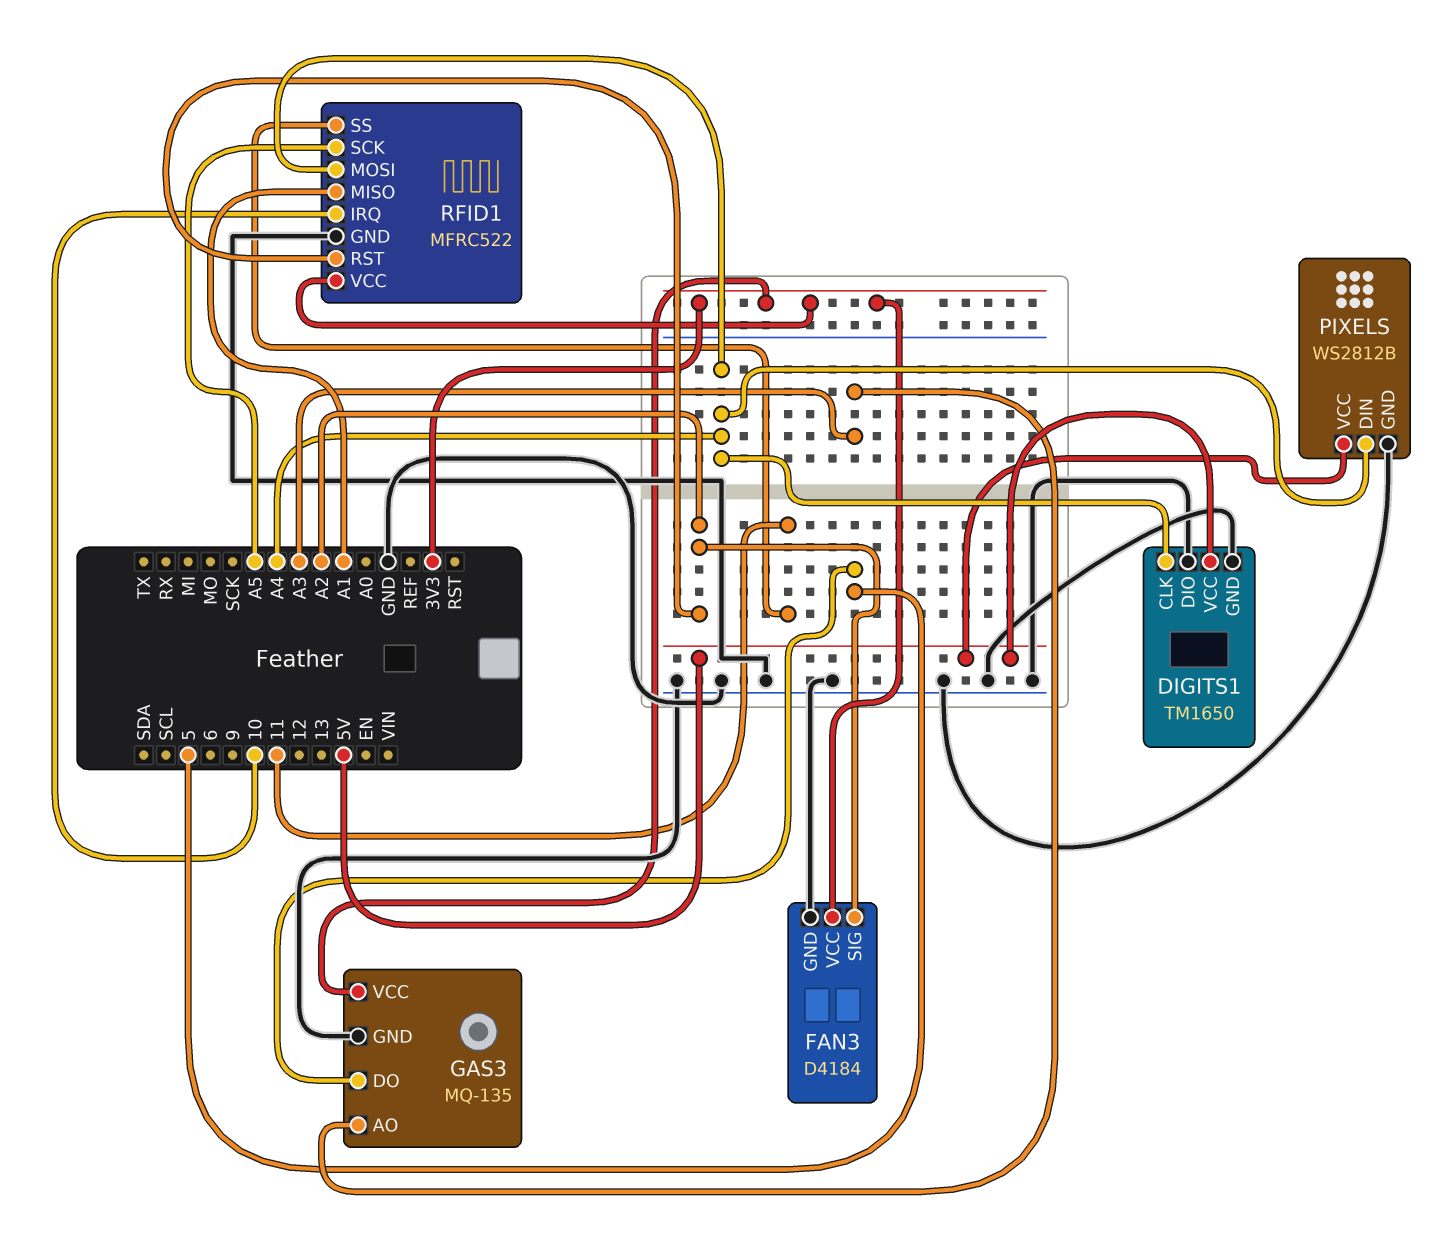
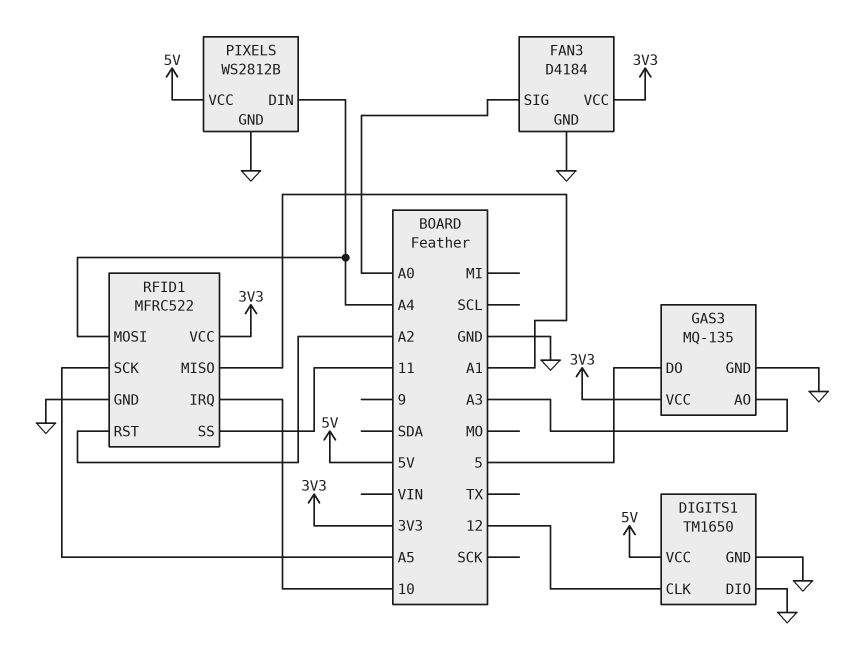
DIGITS1 pin CLK: A4 -> 12
FAN3 pin SIG: A2 -> A0

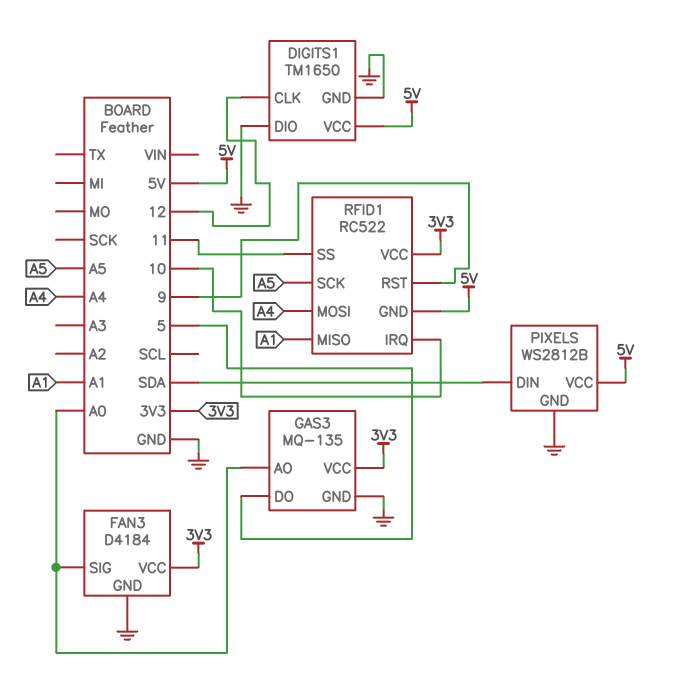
GAS3 pin AO: A3 -> A0
PIXELS pin DIN: A4 -> SDA
RFID1: MFRC522 -> RC522
RFID1 pin GND: GND -> 5V
RFID1 pin RST: A2 -> 9

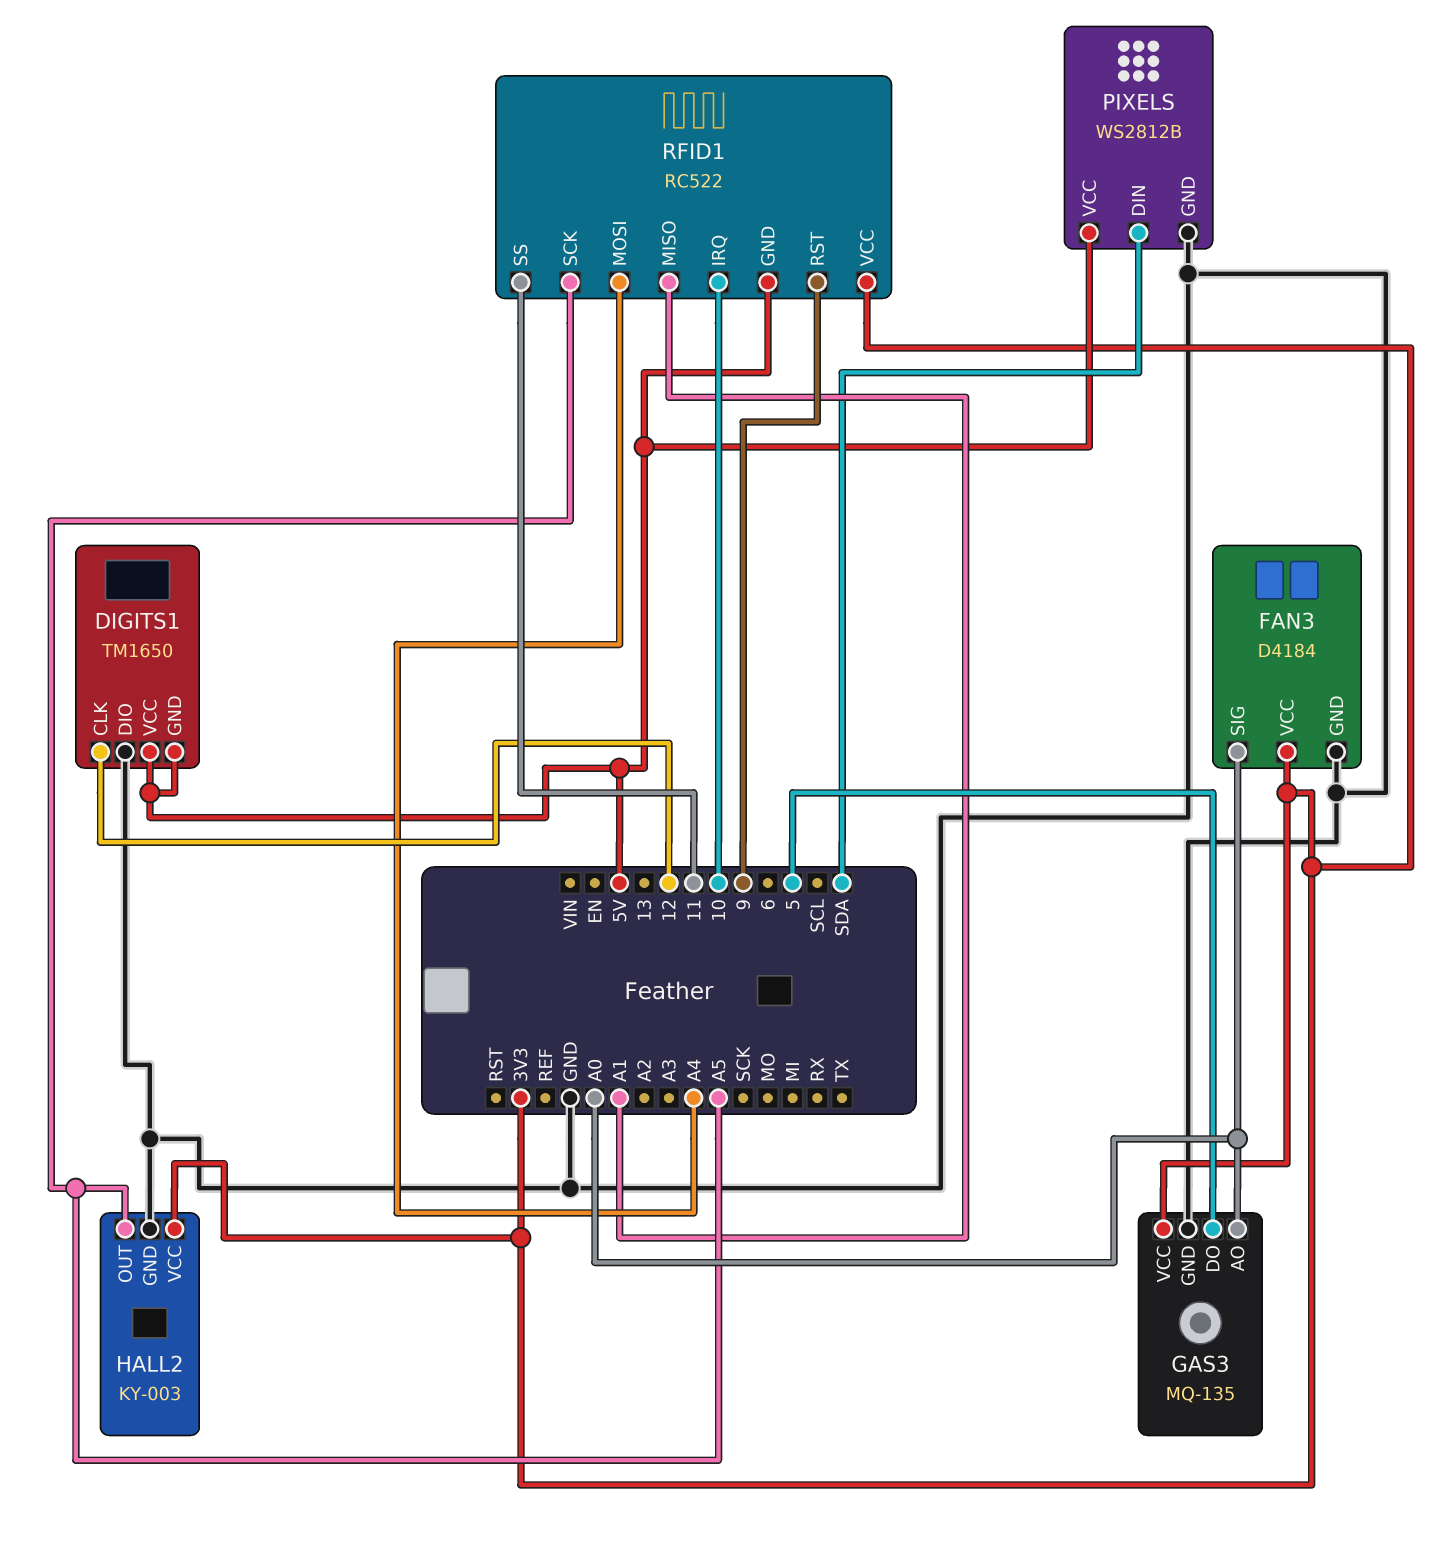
DIGITS1 pin GND: GND -> 5V
HALL2: none -> KY-003
HALL2 pin GND: none -> GND
HALL2 pin OUT: none -> A5
HALL2 pin VCC: none -> 3V3

